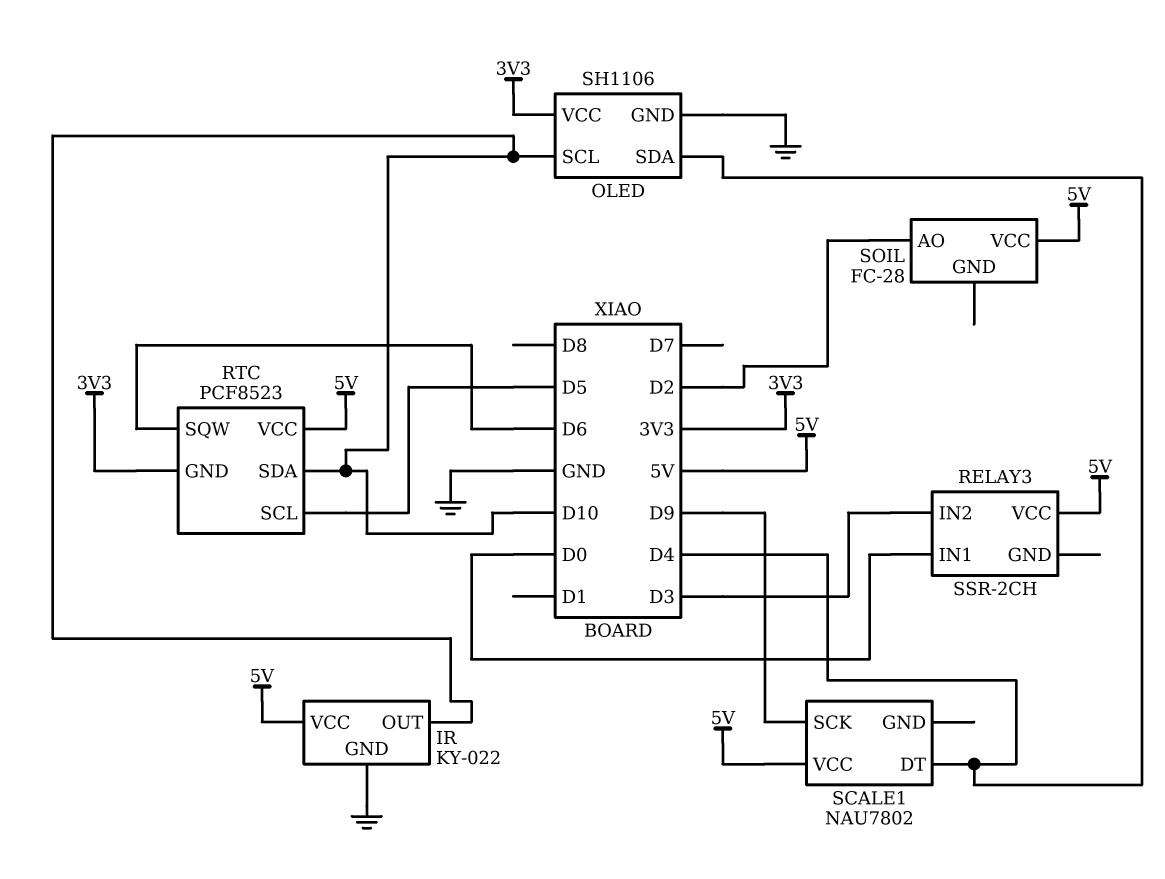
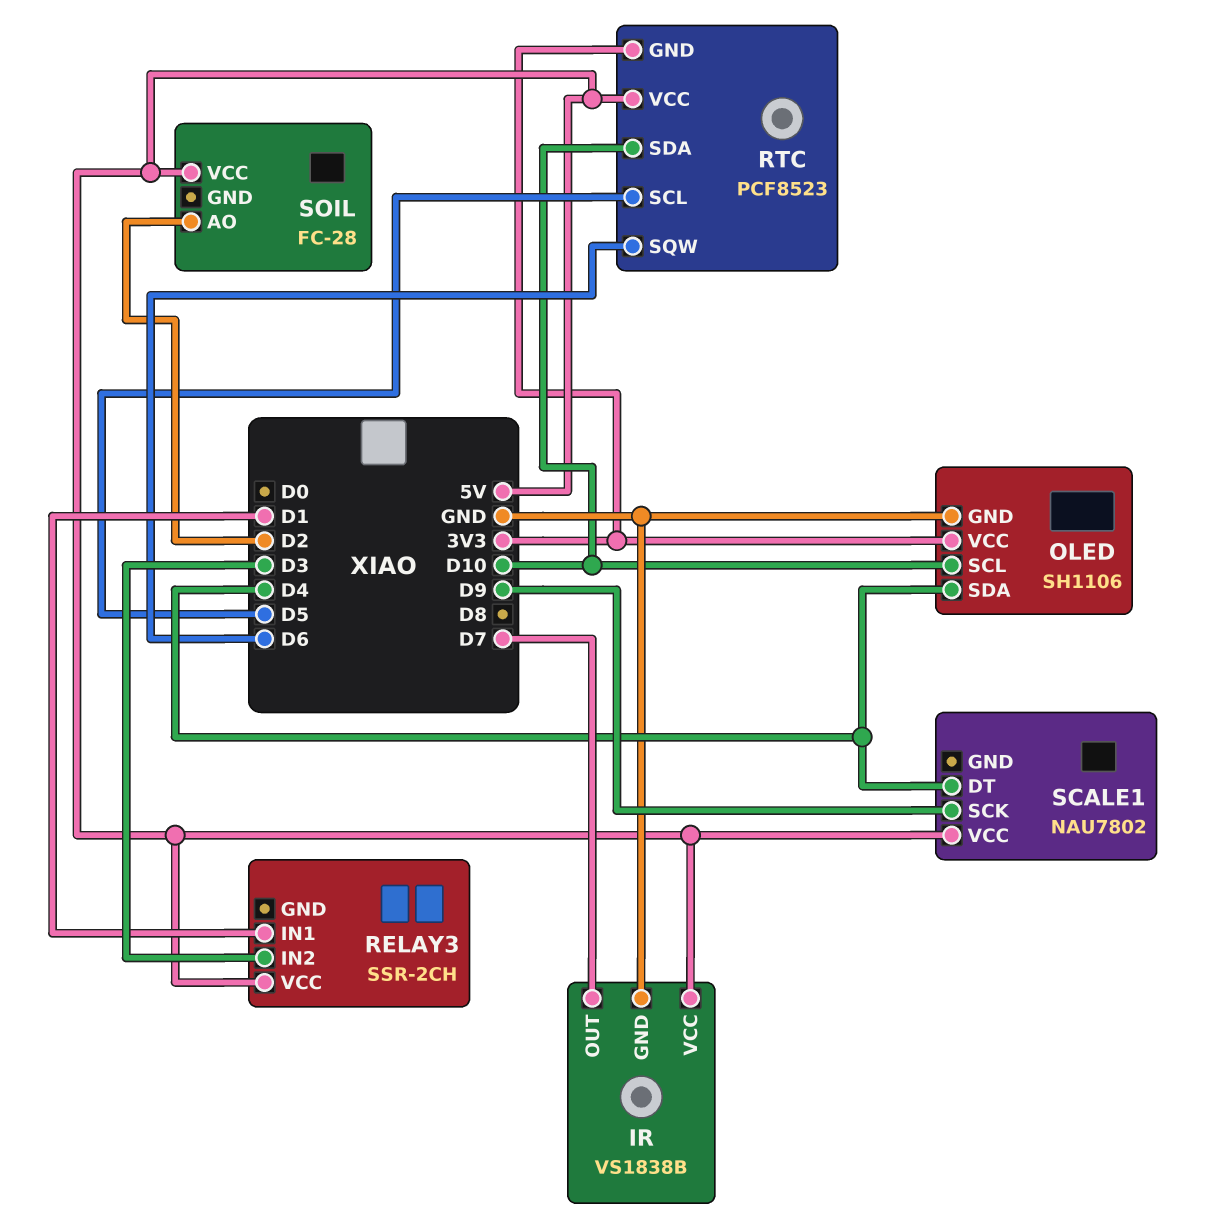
IR: KY-022 -> VS1838B
IR pin OUT: D10 -> D7
RELAY3 pin IN1: D0 -> D1

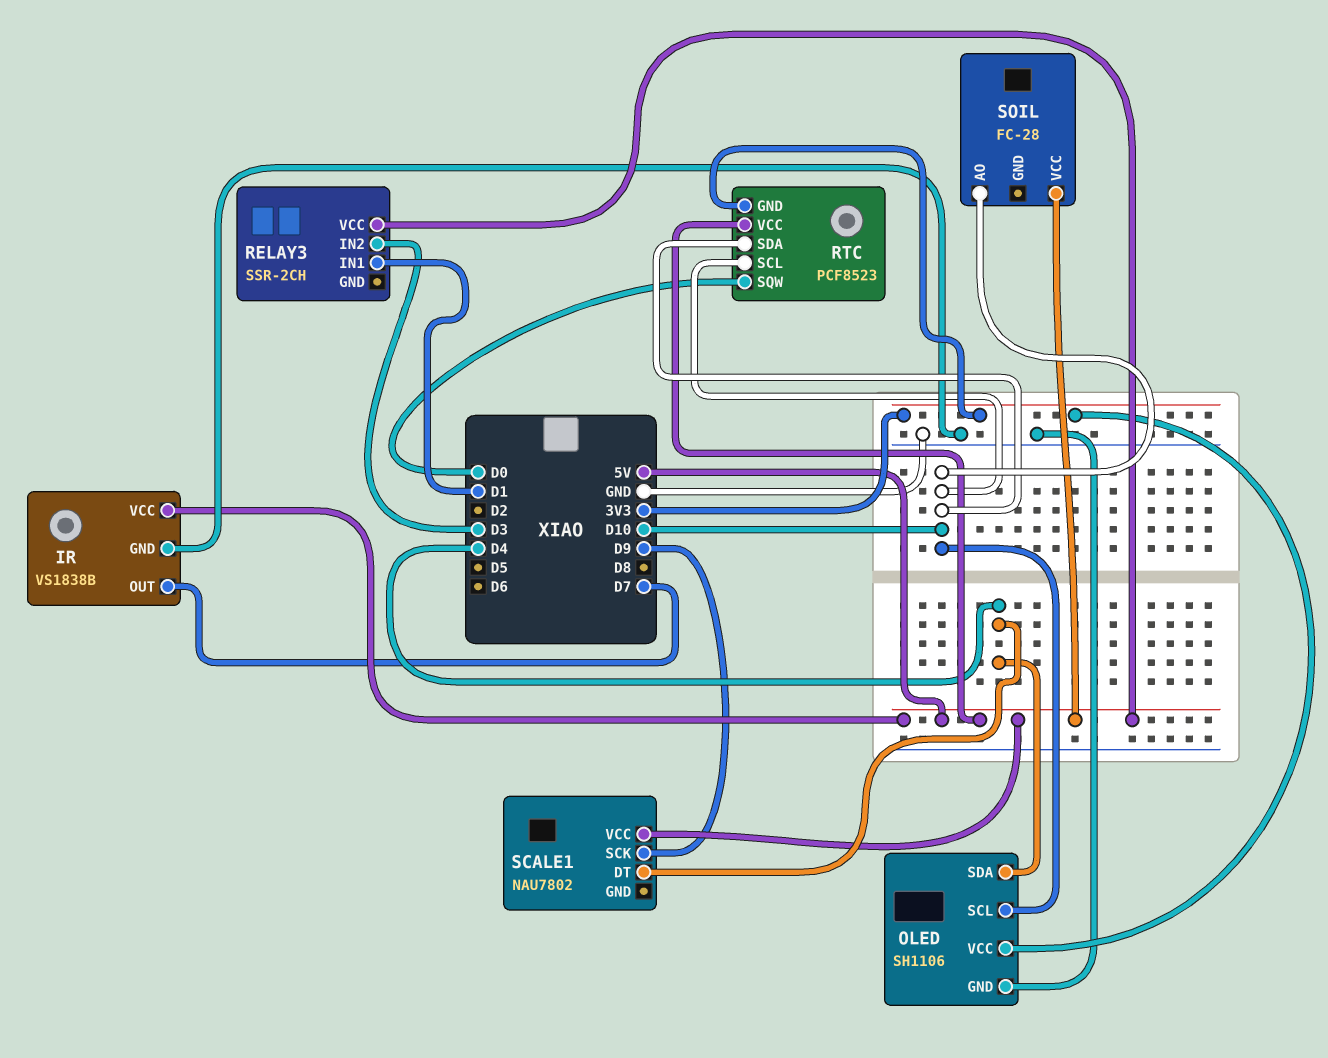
RTC pin SCL: D5 -> D10
RTC pin SQW: D6 -> D0
SOIL pin AO: D2 -> D10

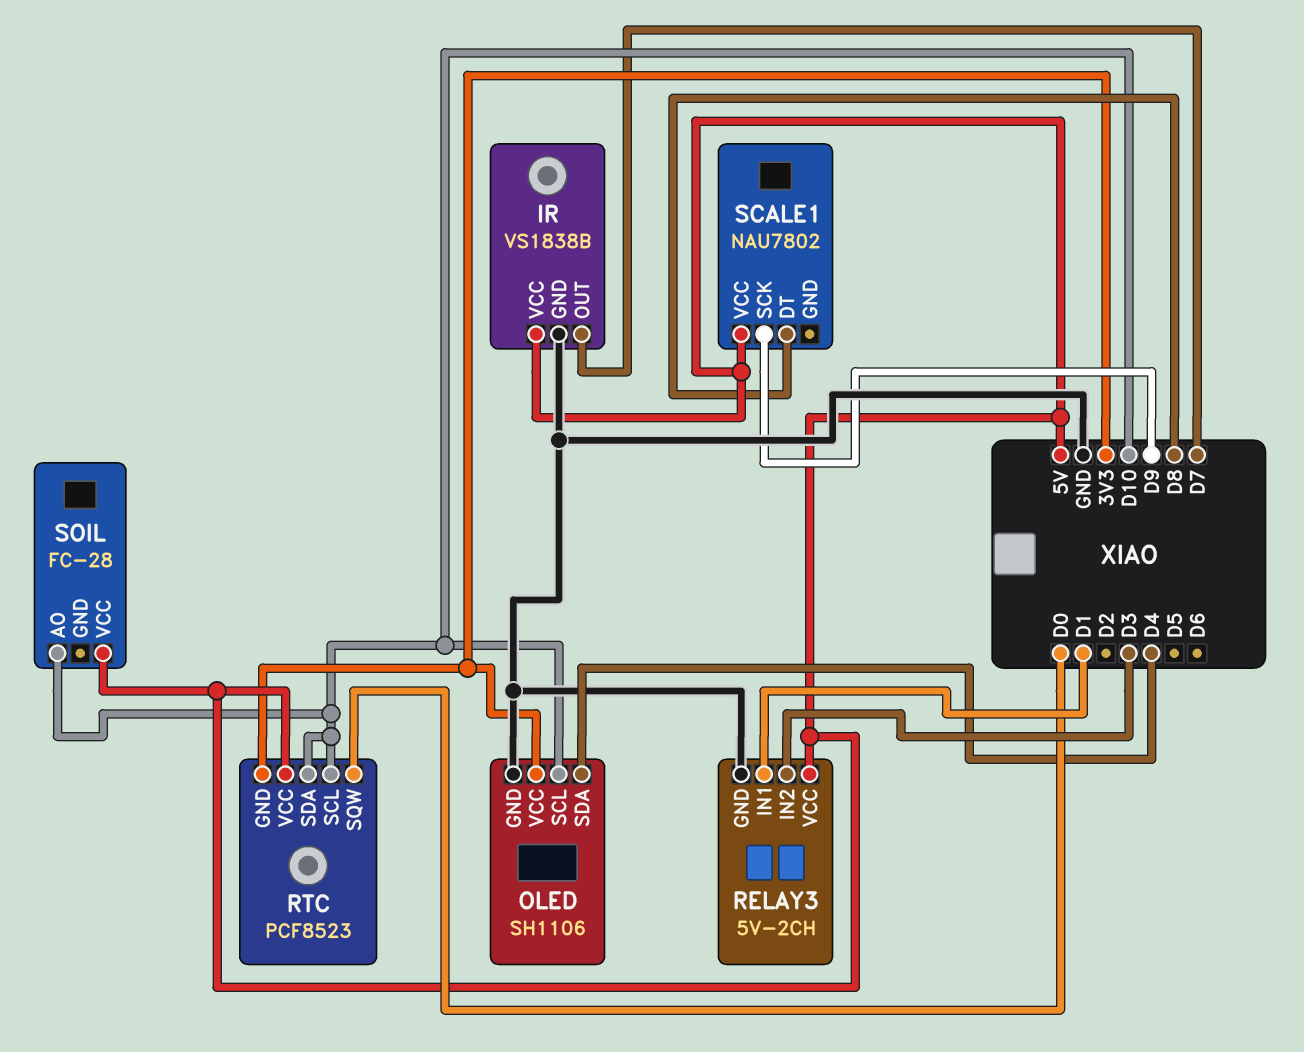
RELAY3: SSR-2CH -> 5V-2CH
RELAY3 pin GND: none -> GND
SCALE1 pin DT: D4 -> D8

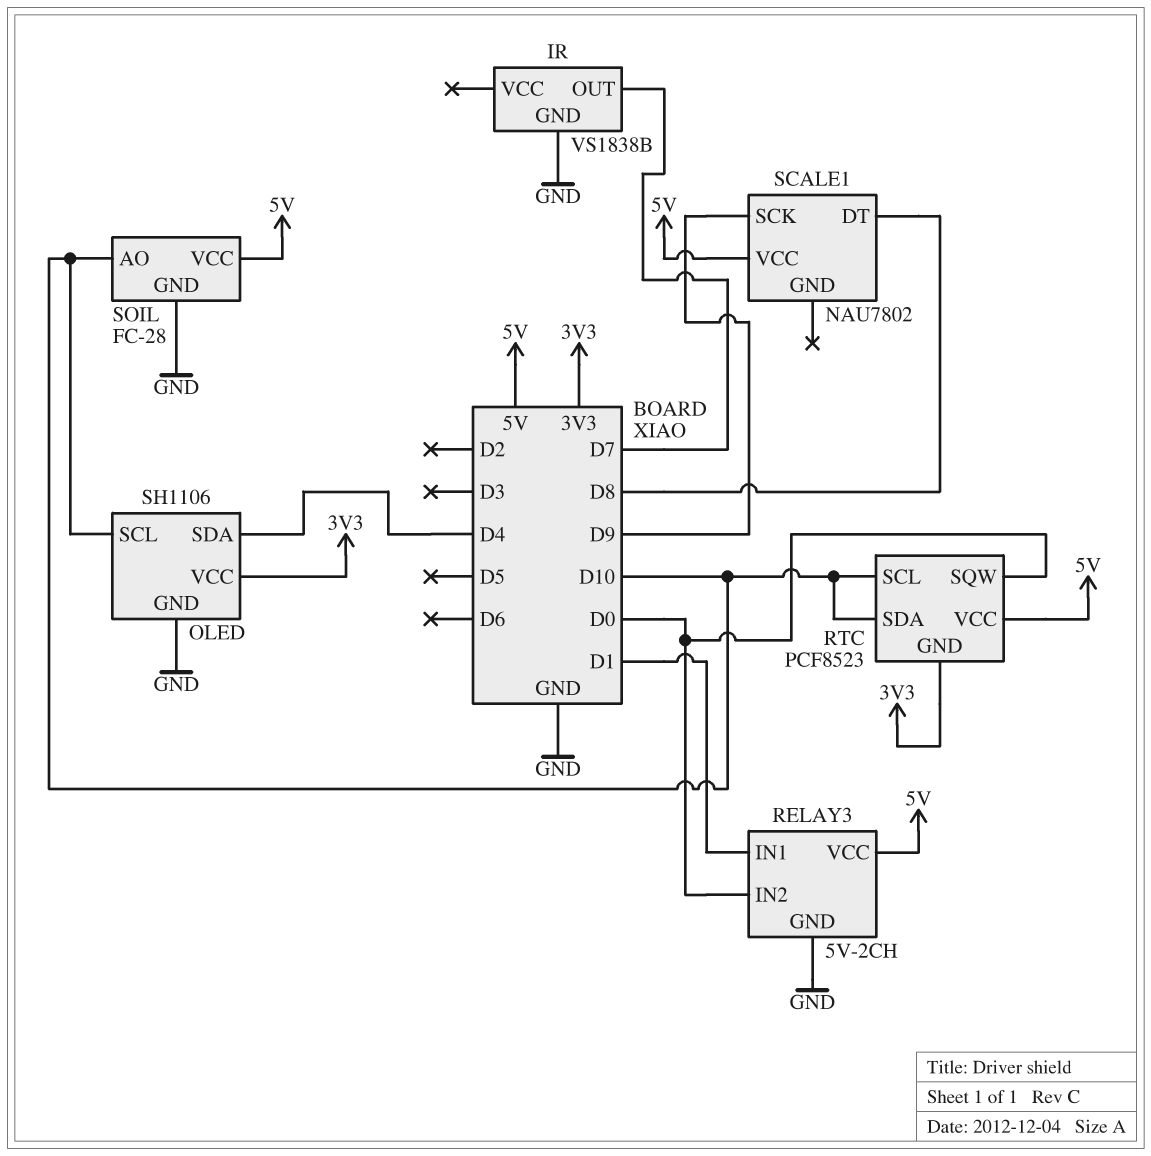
IR pin VCC: 5V -> none
RELAY3 pin IN2: D3 -> D0
SOIL pin GND: none -> GND

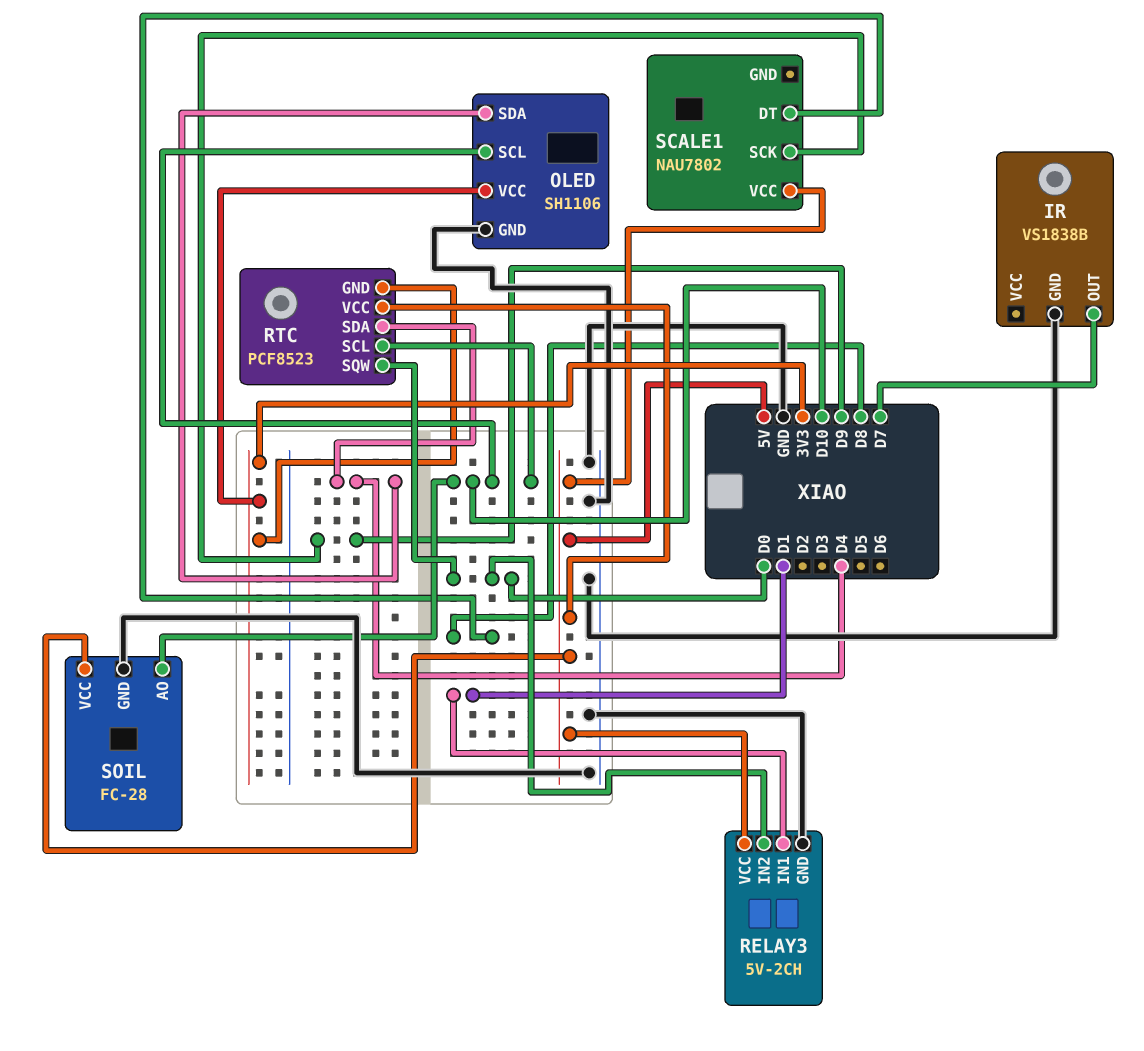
RTC pin SDA: D10 -> D4

